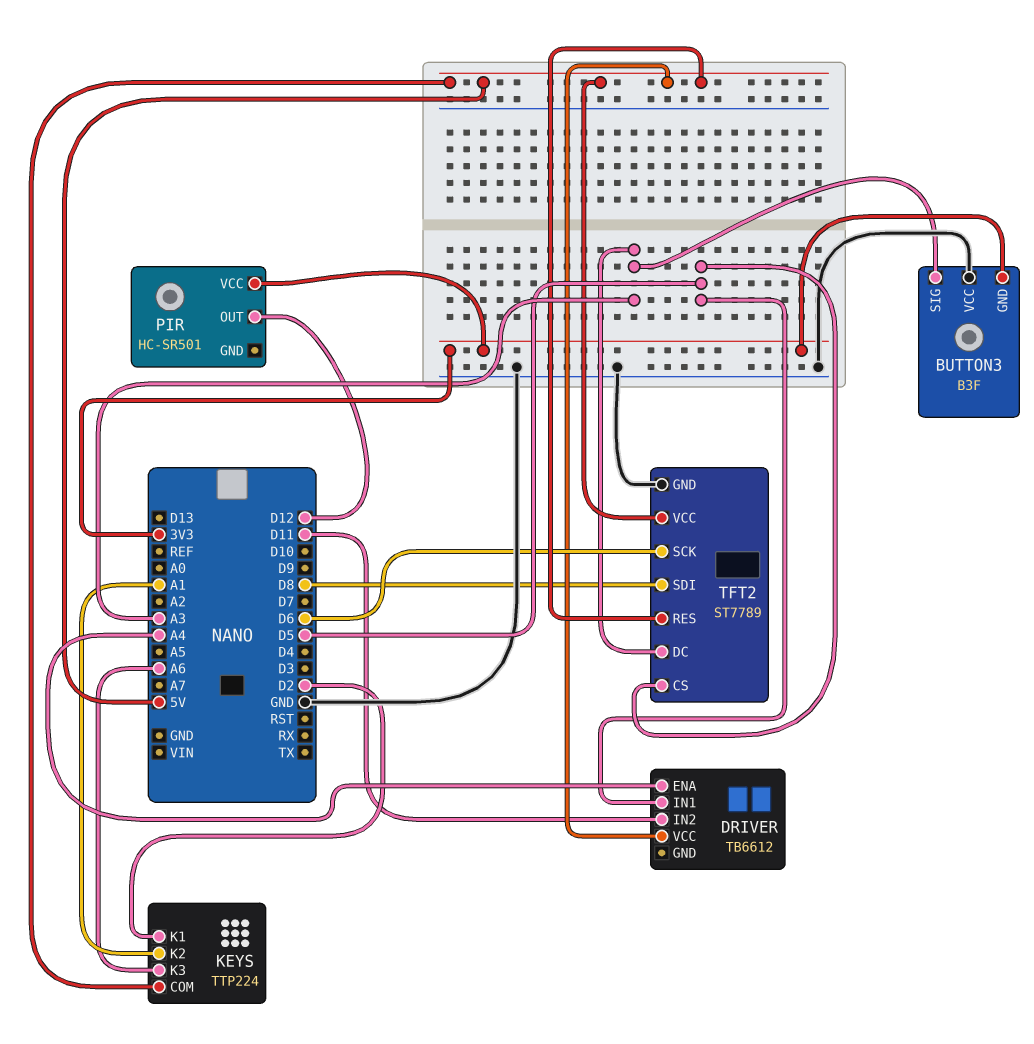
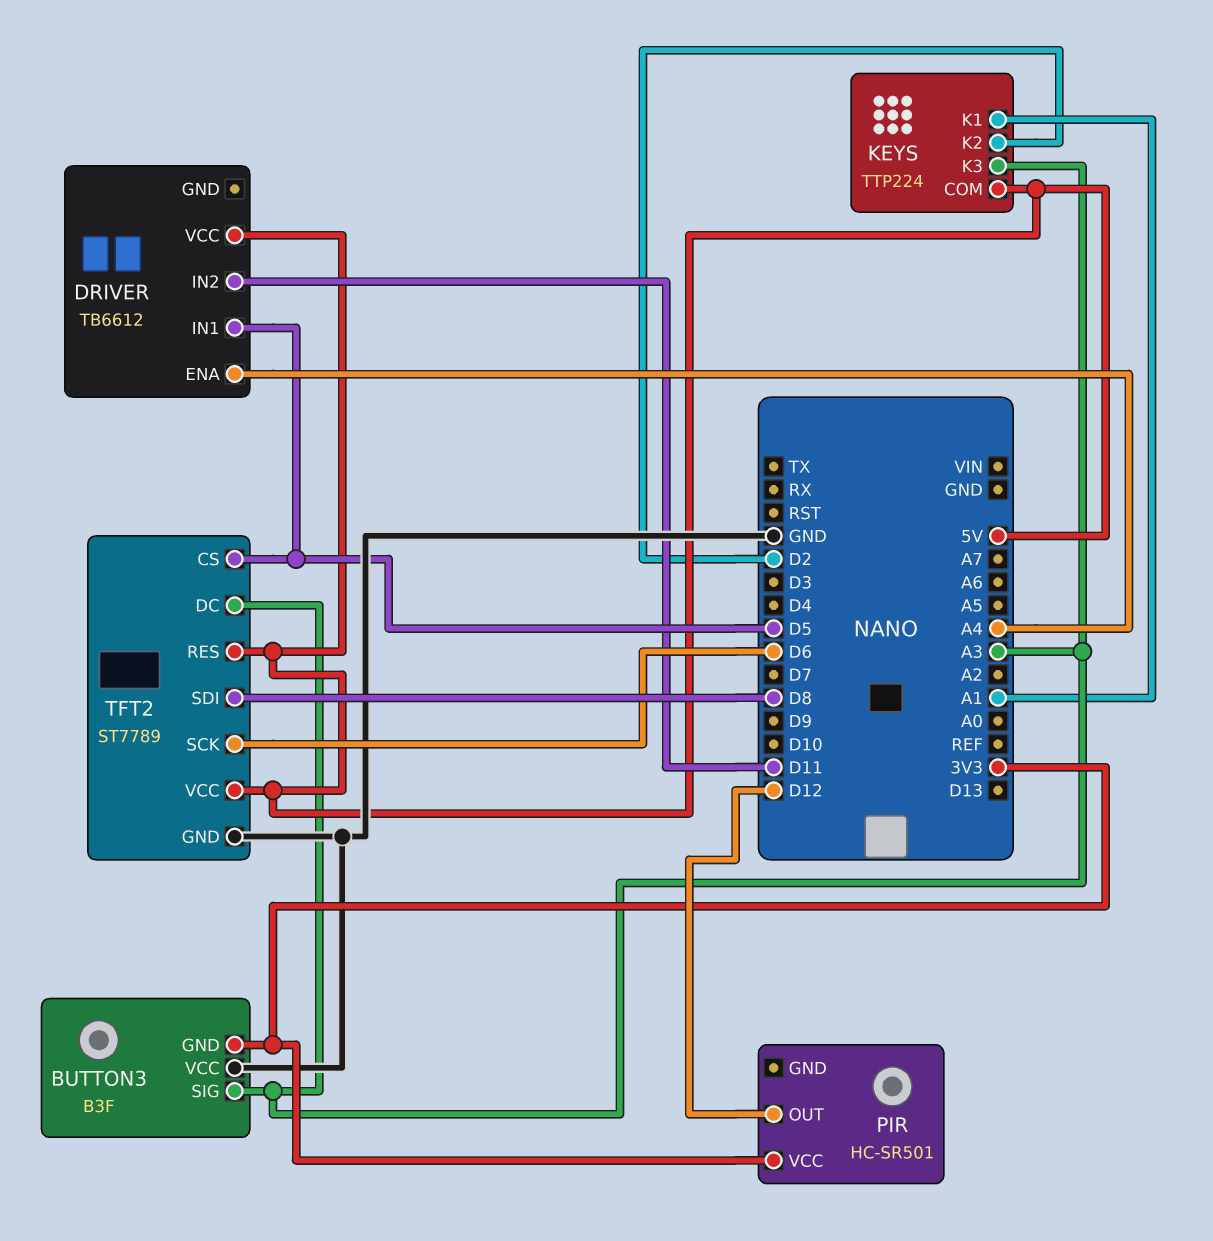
KEYS pin K1: D2 -> A1
KEYS pin K2: A1 -> D2
KEYS pin K3: A6 -> A3

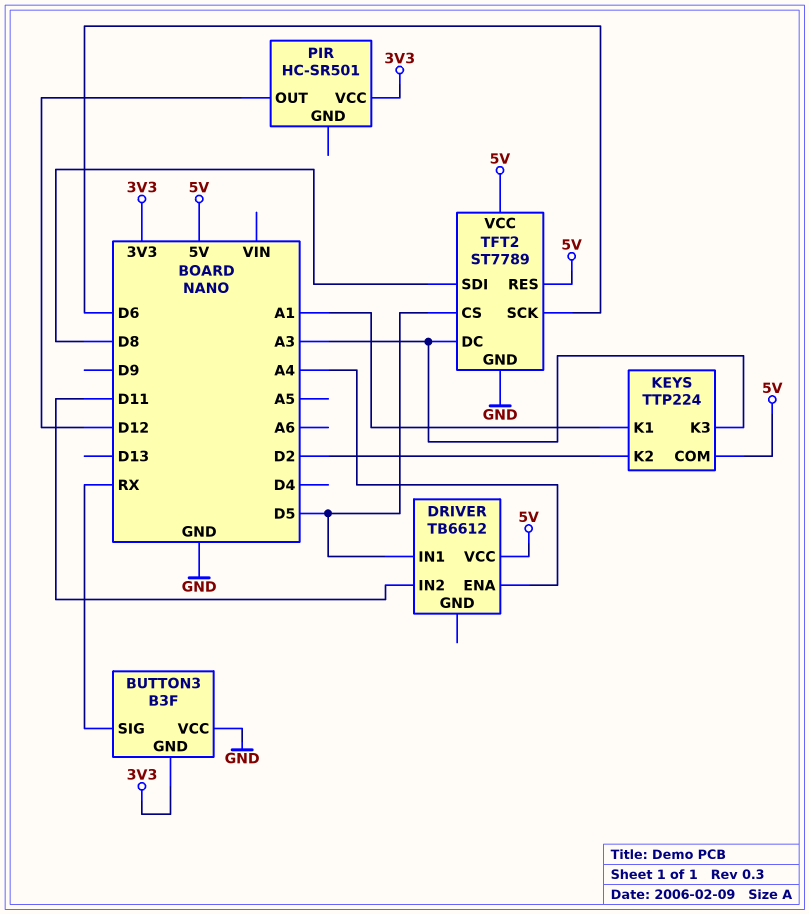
BUTTON3 pin SIG: A3 -> RX

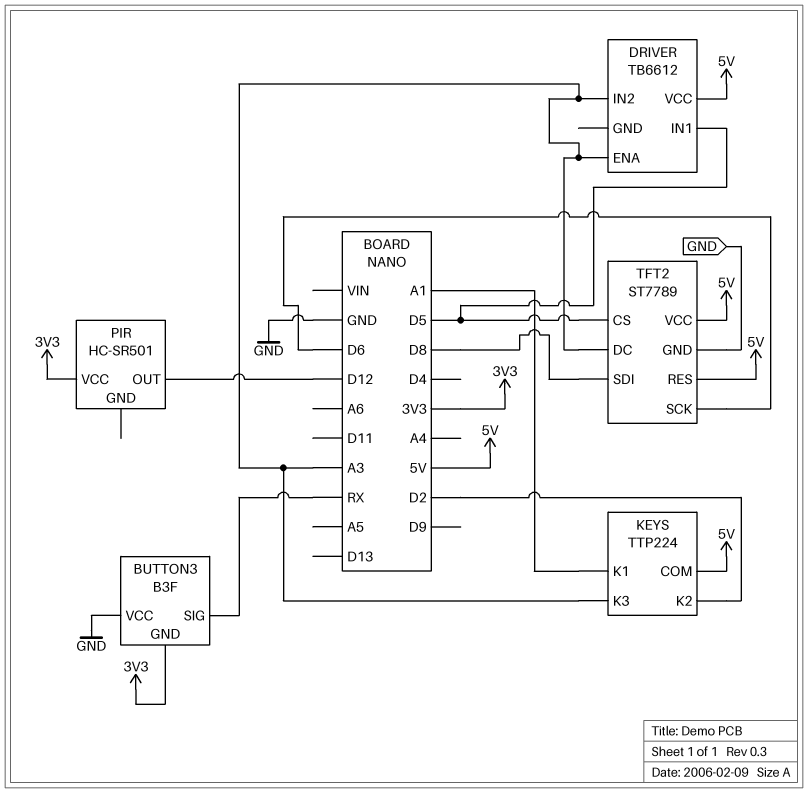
DRIVER pin ENA: A4 -> A3
DRIVER pin IN2: D11 -> A3

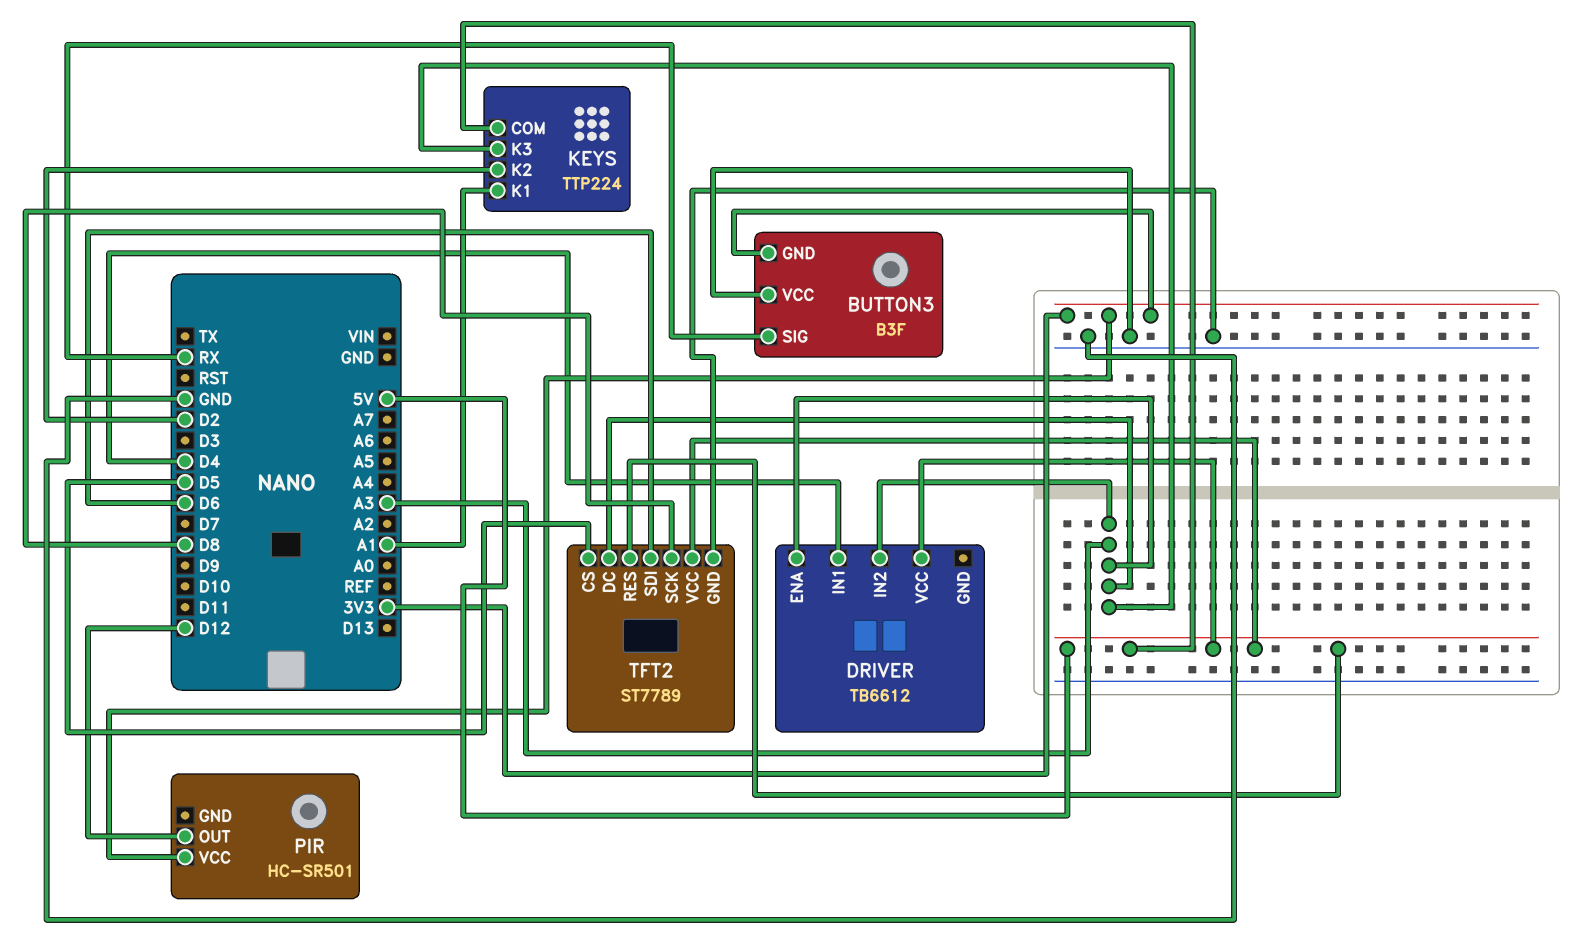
DRIVER pin IN1: D5 -> D4
TFT2 pin SCK: D6 -> D8
TFT2 pin SDI: D8 -> D6

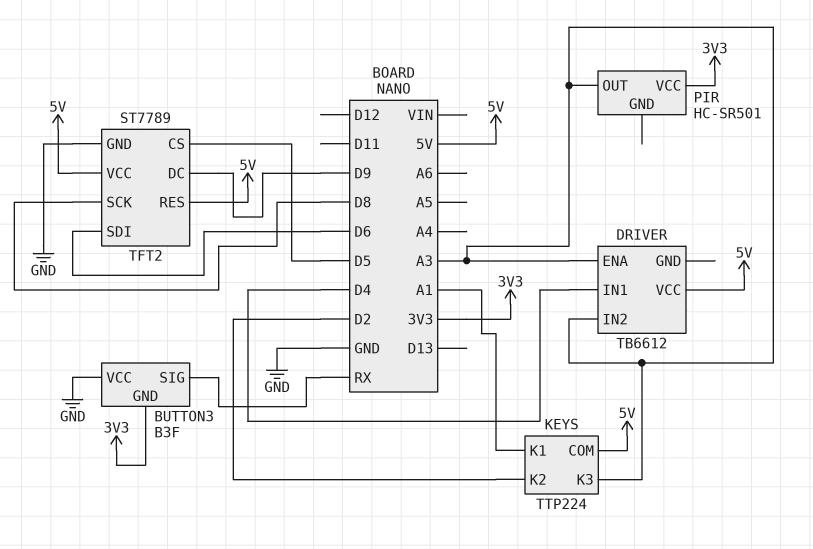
PIR pin OUT: D12 -> A3
TFT2 pin DC: A3 -> D9

